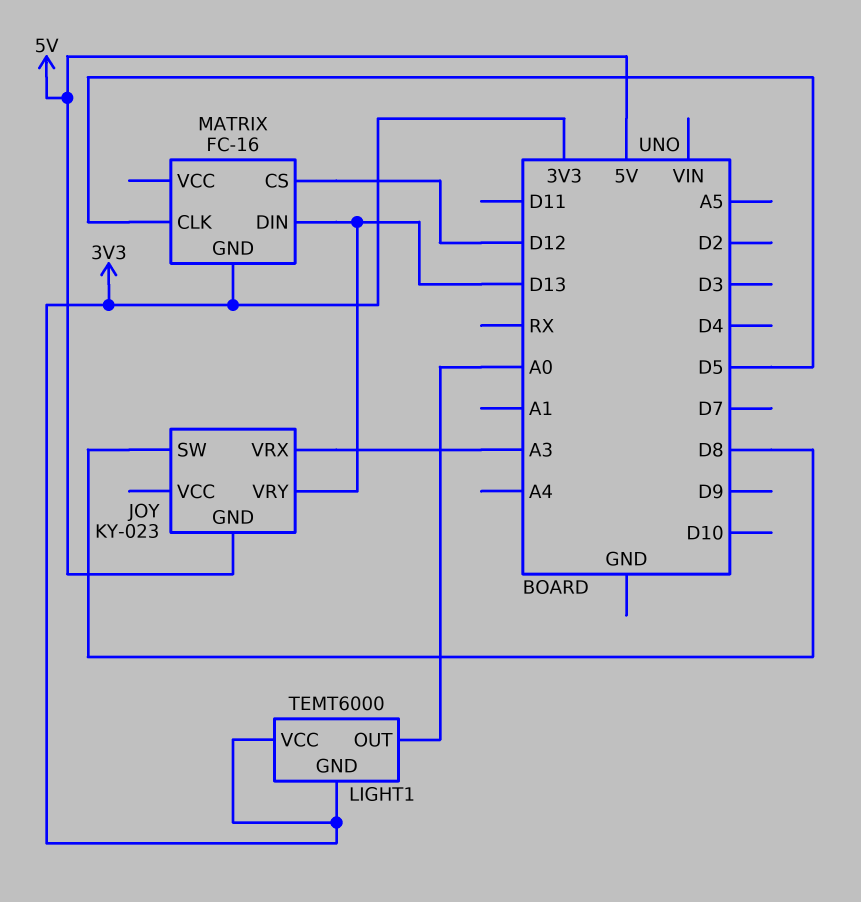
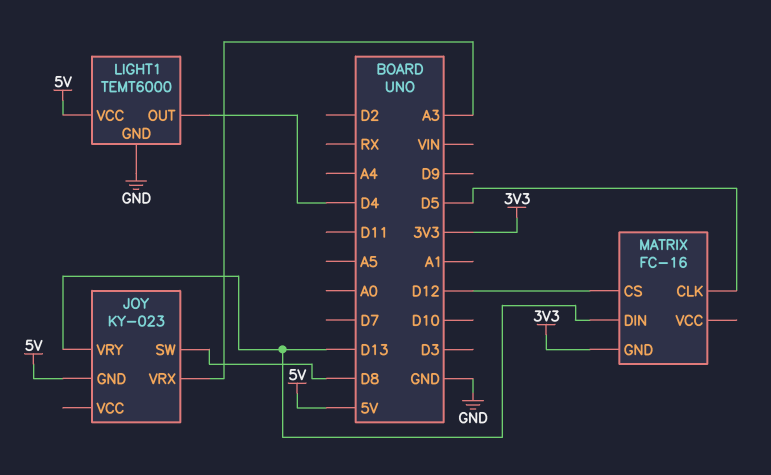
LIGHT1 pin GND: 3V3 -> GND
LIGHT1 pin OUT: A0 -> D4
LIGHT1 pin VCC: 3V3 -> 5V

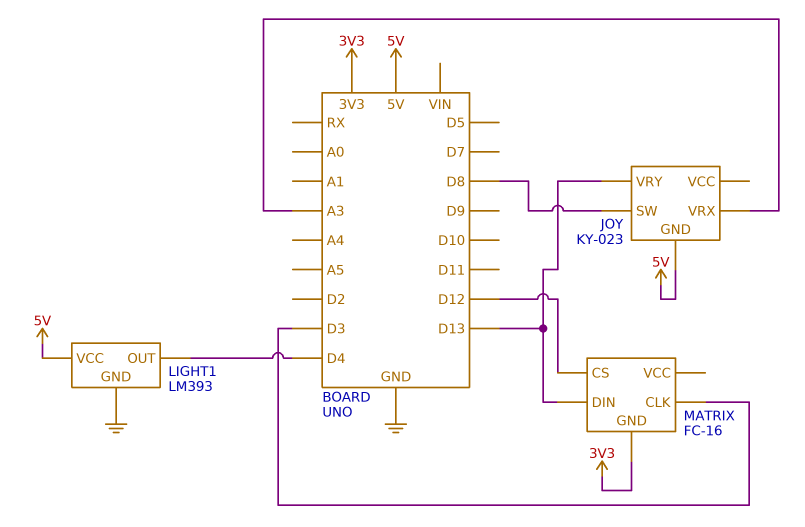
LIGHT1: TEMT6000 -> LM393
MATRIX pin CLK: D5 -> D3

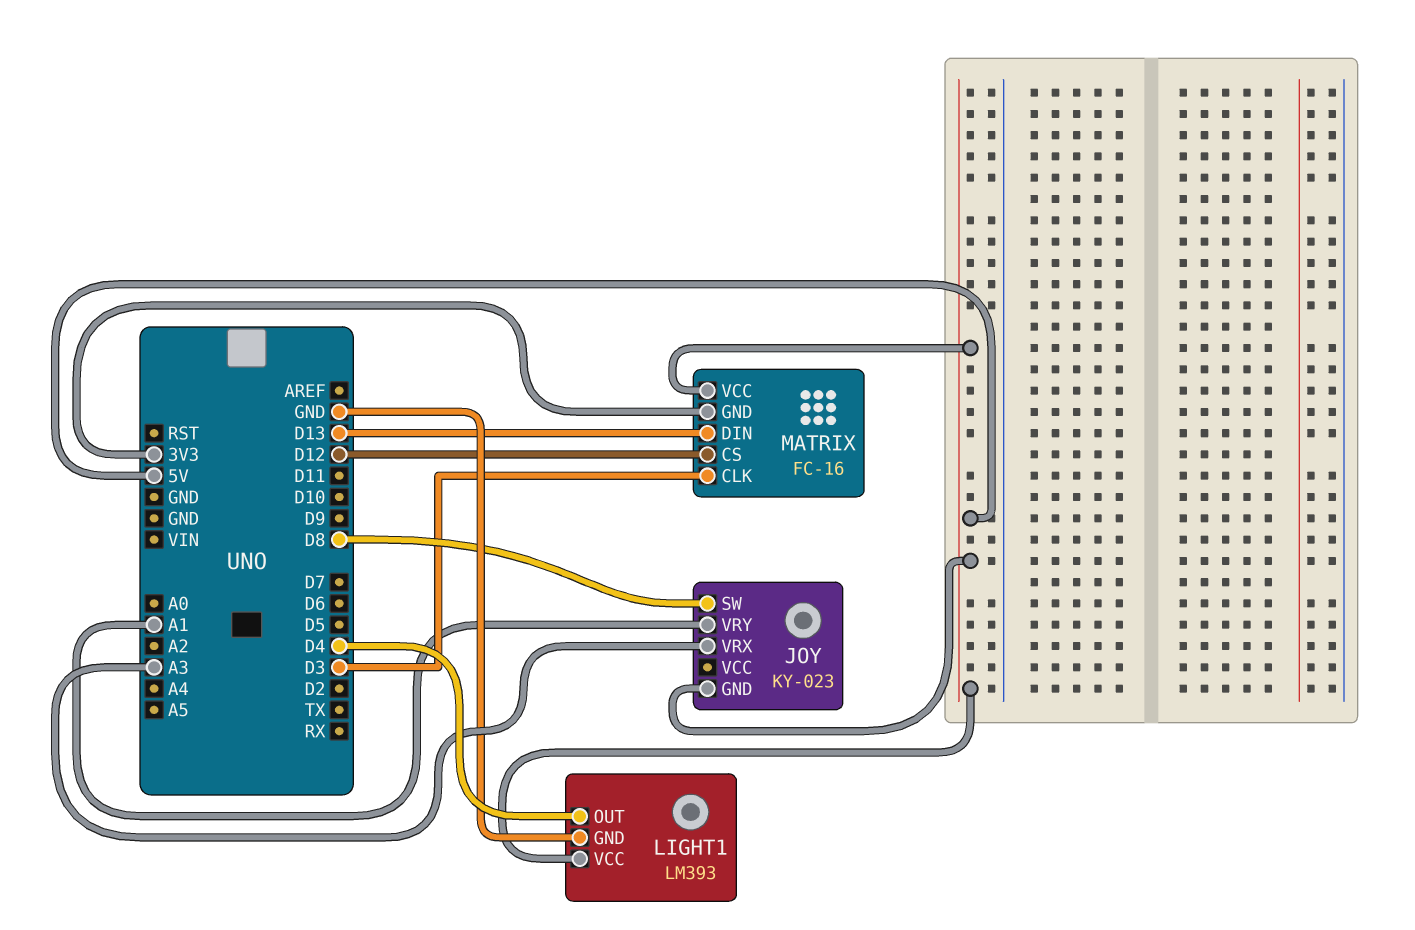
JOY pin VRY: D13 -> A1
MATRIX pin VCC: none -> 5V

